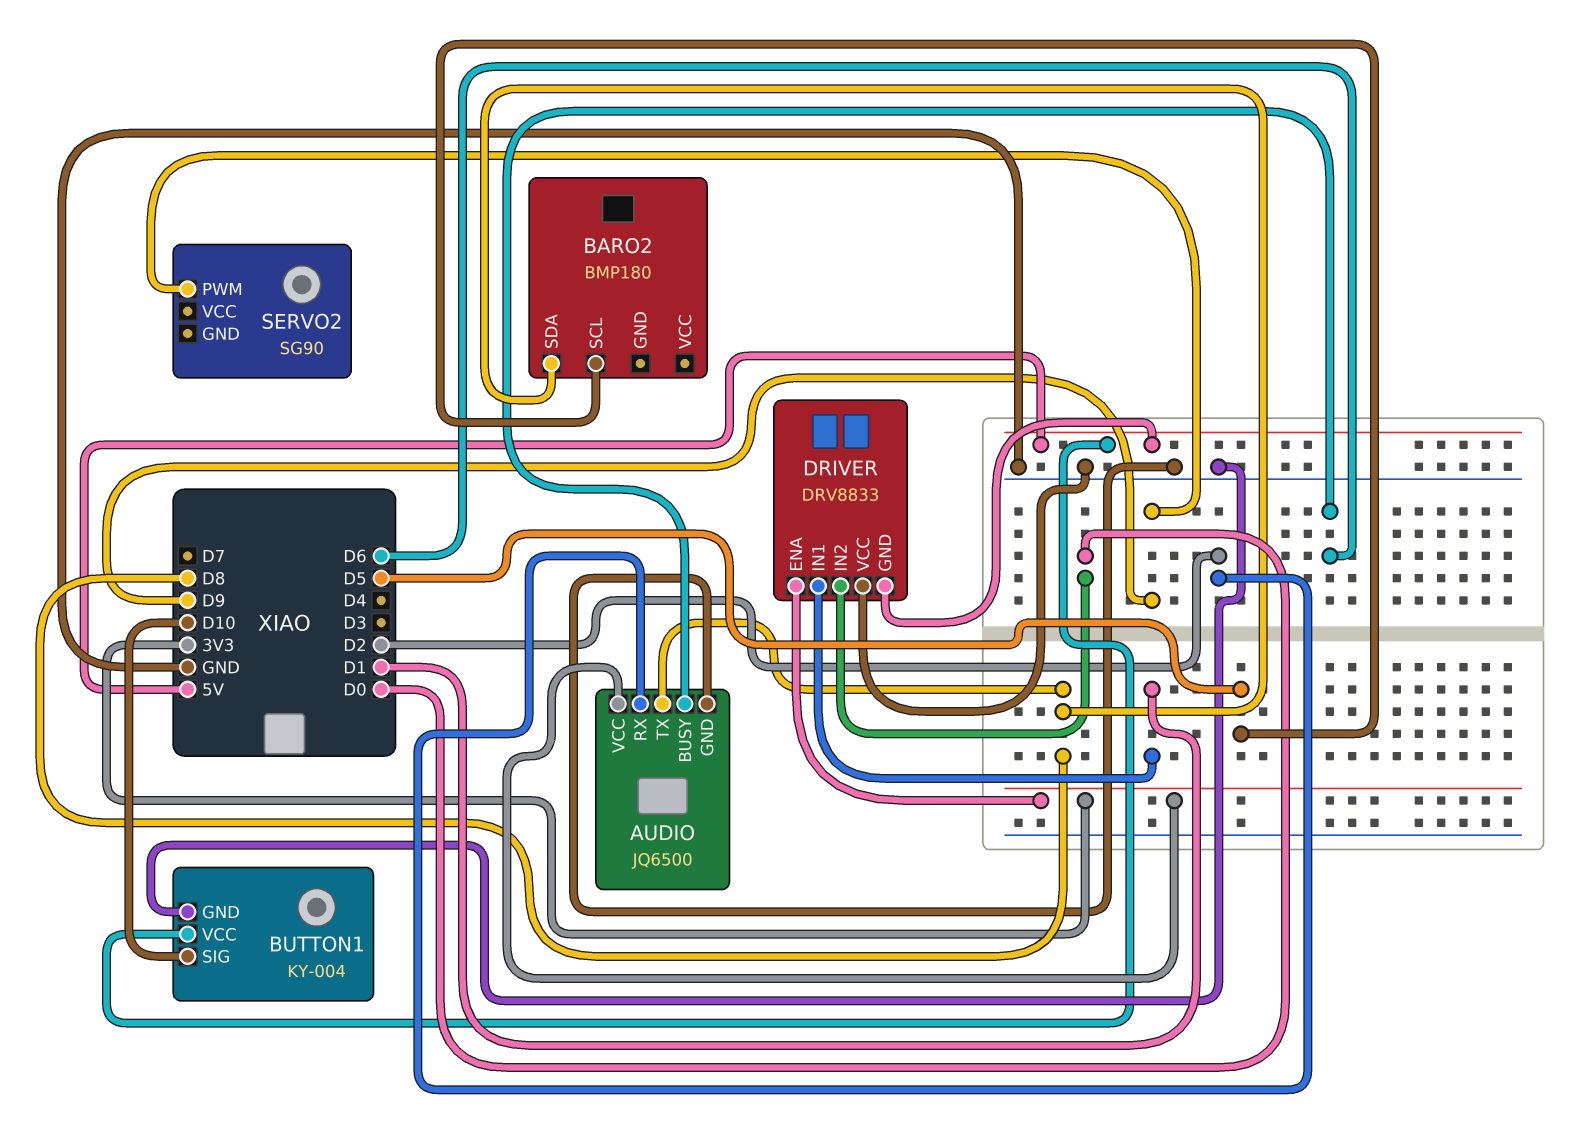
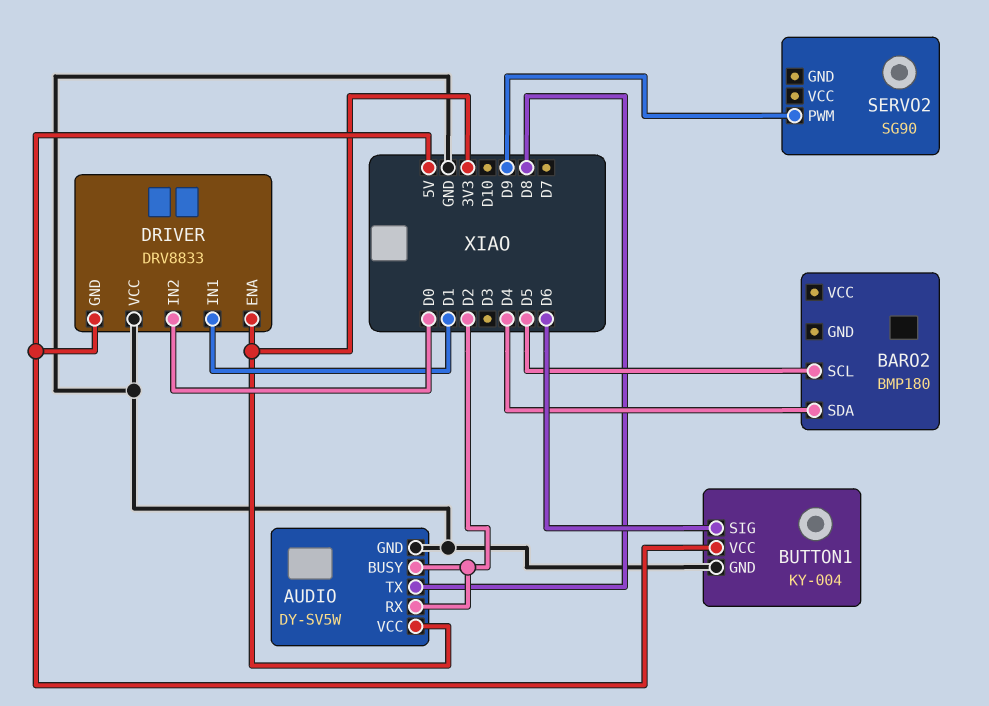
AUDIO: JQ6500 -> DY-SV5W
AUDIO pin BUSY: D6 -> D2
BARO2 pin SDA: D8 -> D4
BUTTON1 pin SIG: D10 -> D6

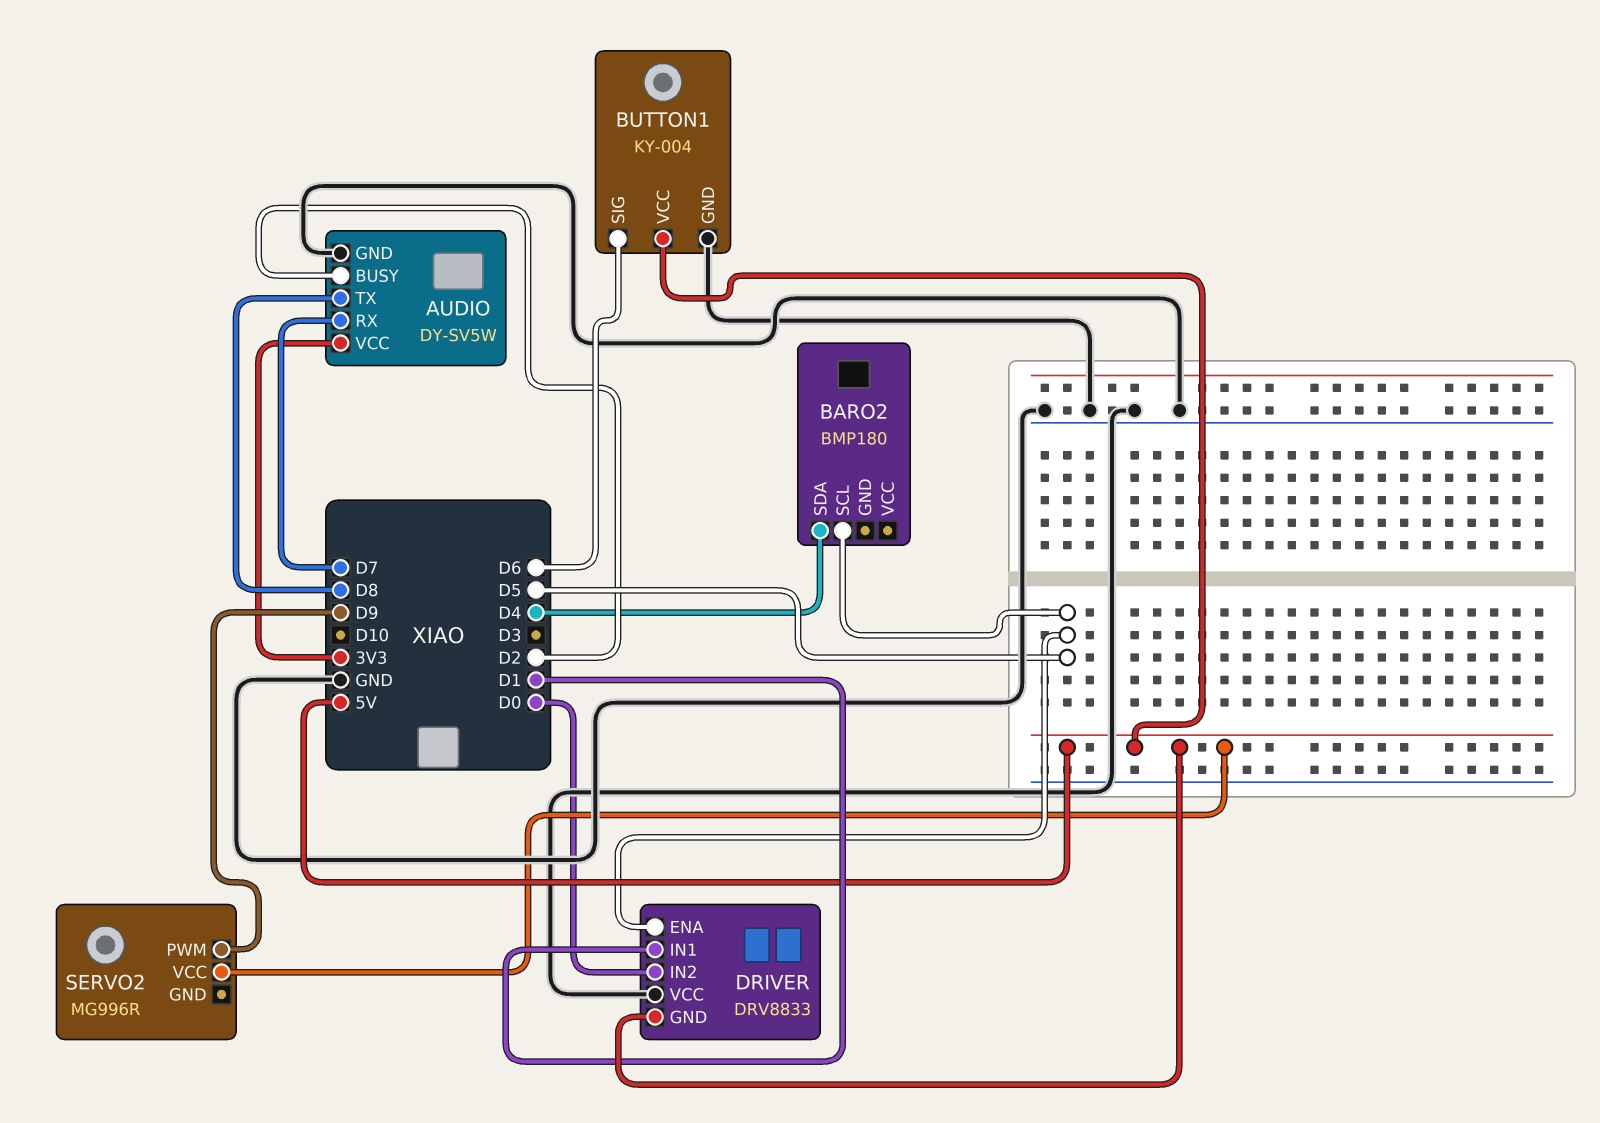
AUDIO pin RX: D2 -> D7
DRIVER pin ENA: 3V3 -> D5
SERVO2: SG90 -> MG996R
SERVO2 pin VCC: none -> 5V

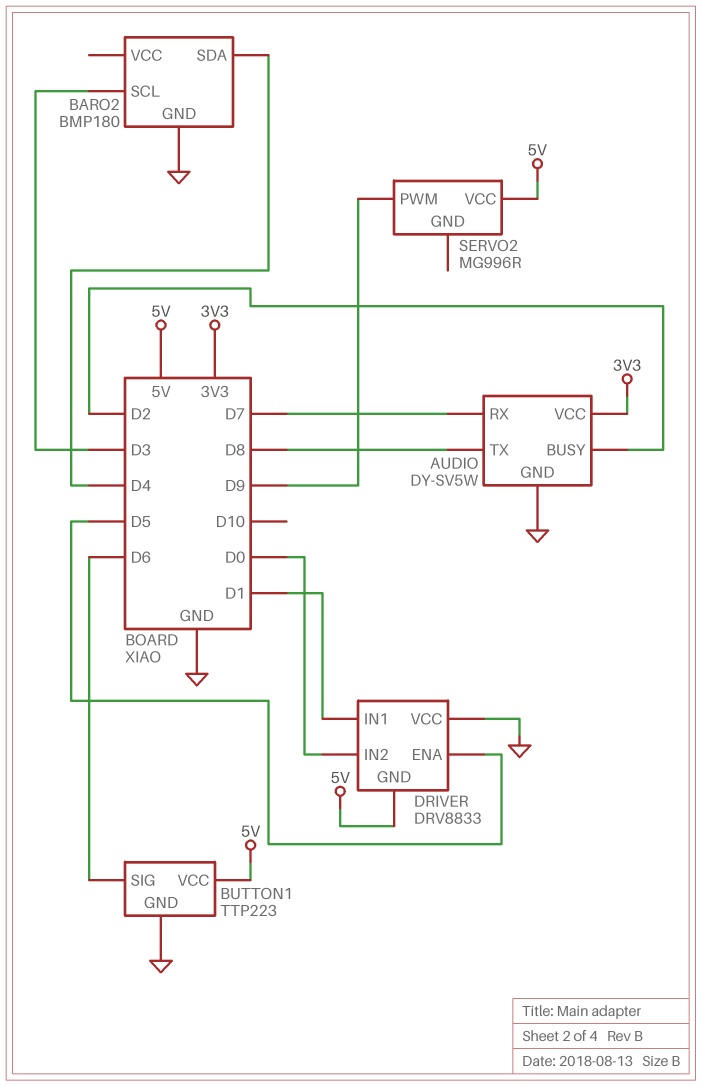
BARO2 pin GND: none -> GND
BARO2 pin SCL: D5 -> D3
BUTTON1: KY-004 -> TTP223

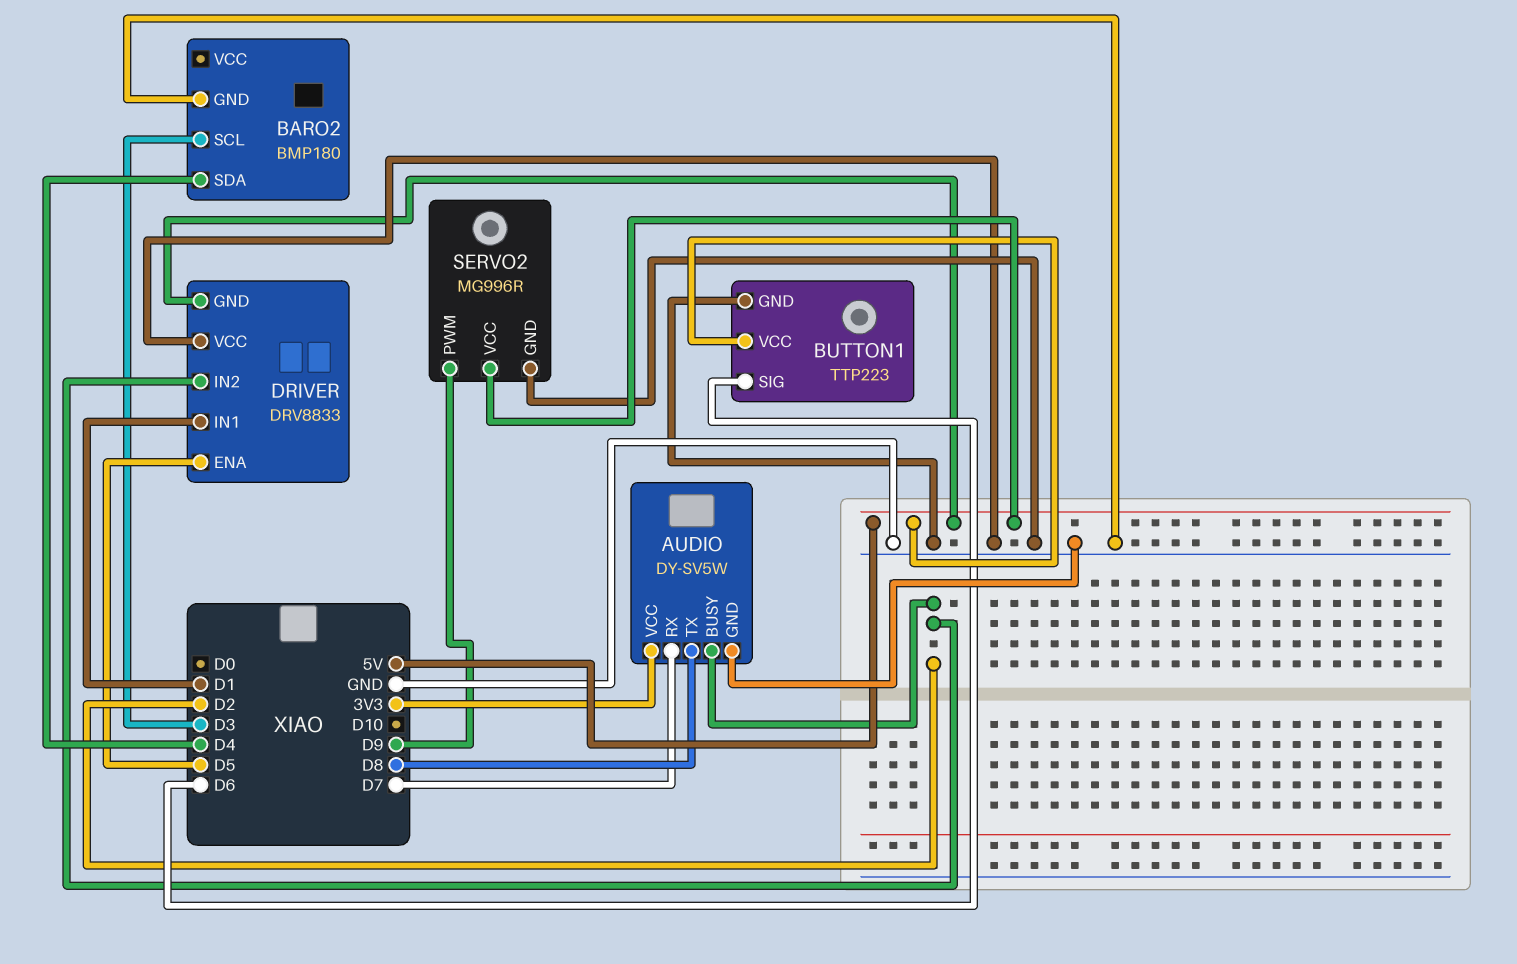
DRIVER pin IN2: D0 -> D2
SERVO2 pin GND: none -> GND

